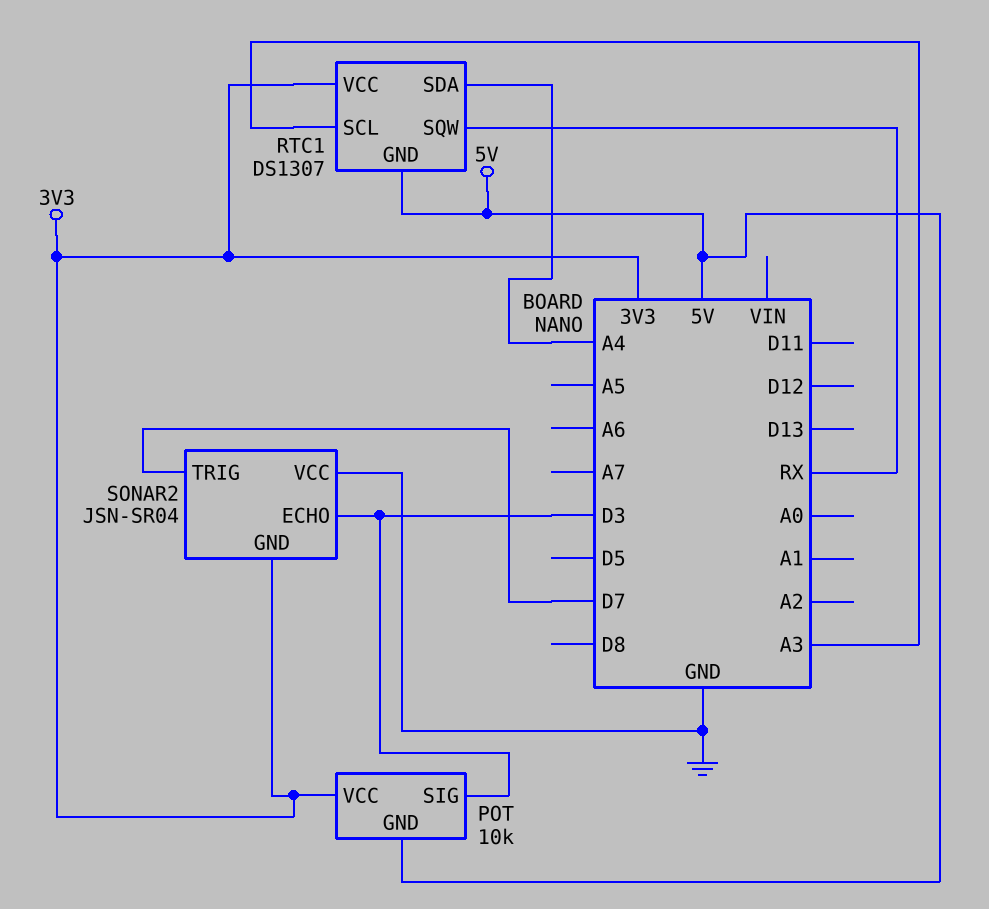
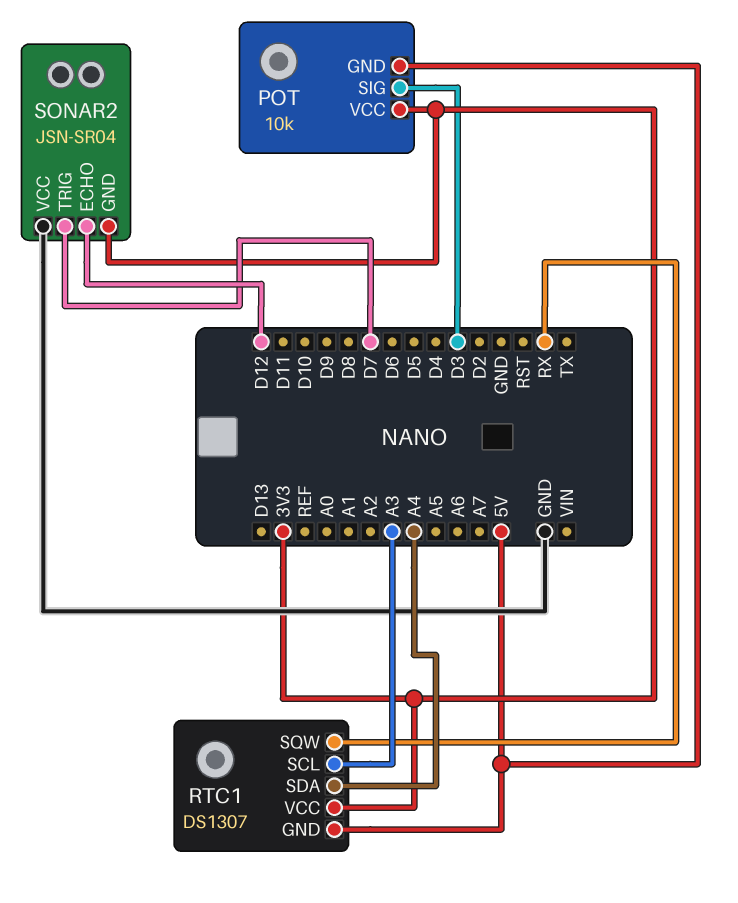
SONAR2 pin ECHO: D3 -> D12

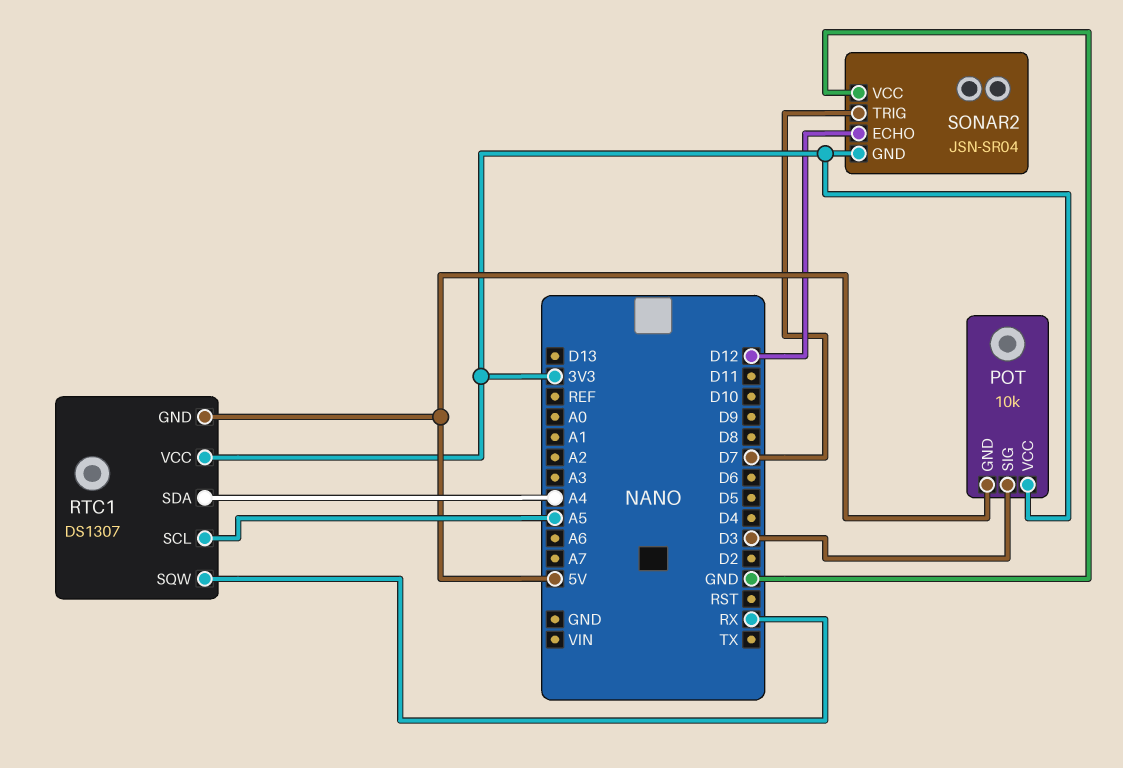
RTC1 pin SCL: A3 -> A5

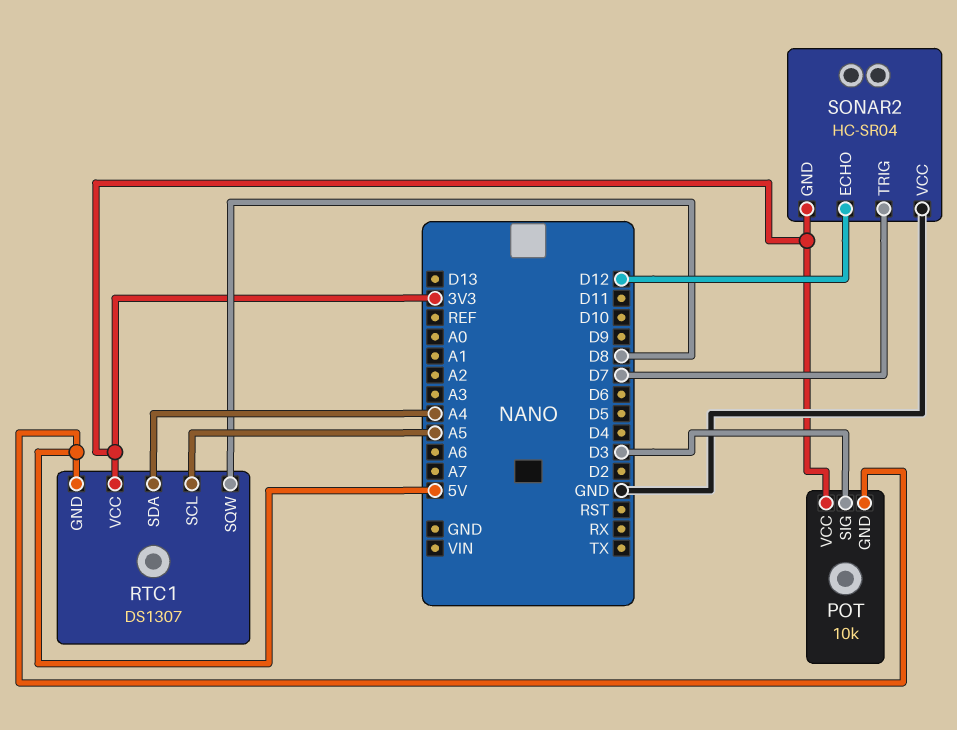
RTC1 pin SQW: RX -> D8
SONAR2: JSN-SR04 -> HC-SR04

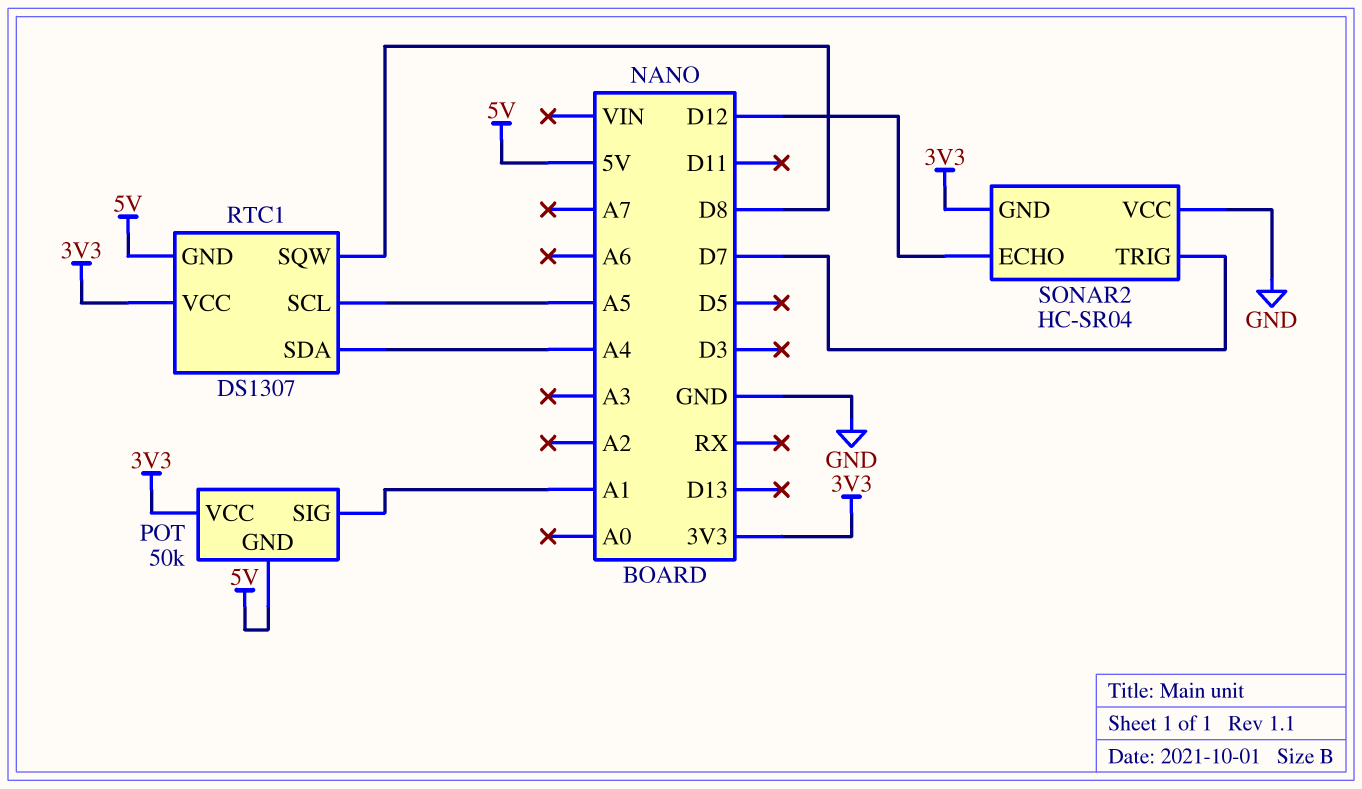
POT: 10k -> 50k
POT pin SIG: D3 -> A1

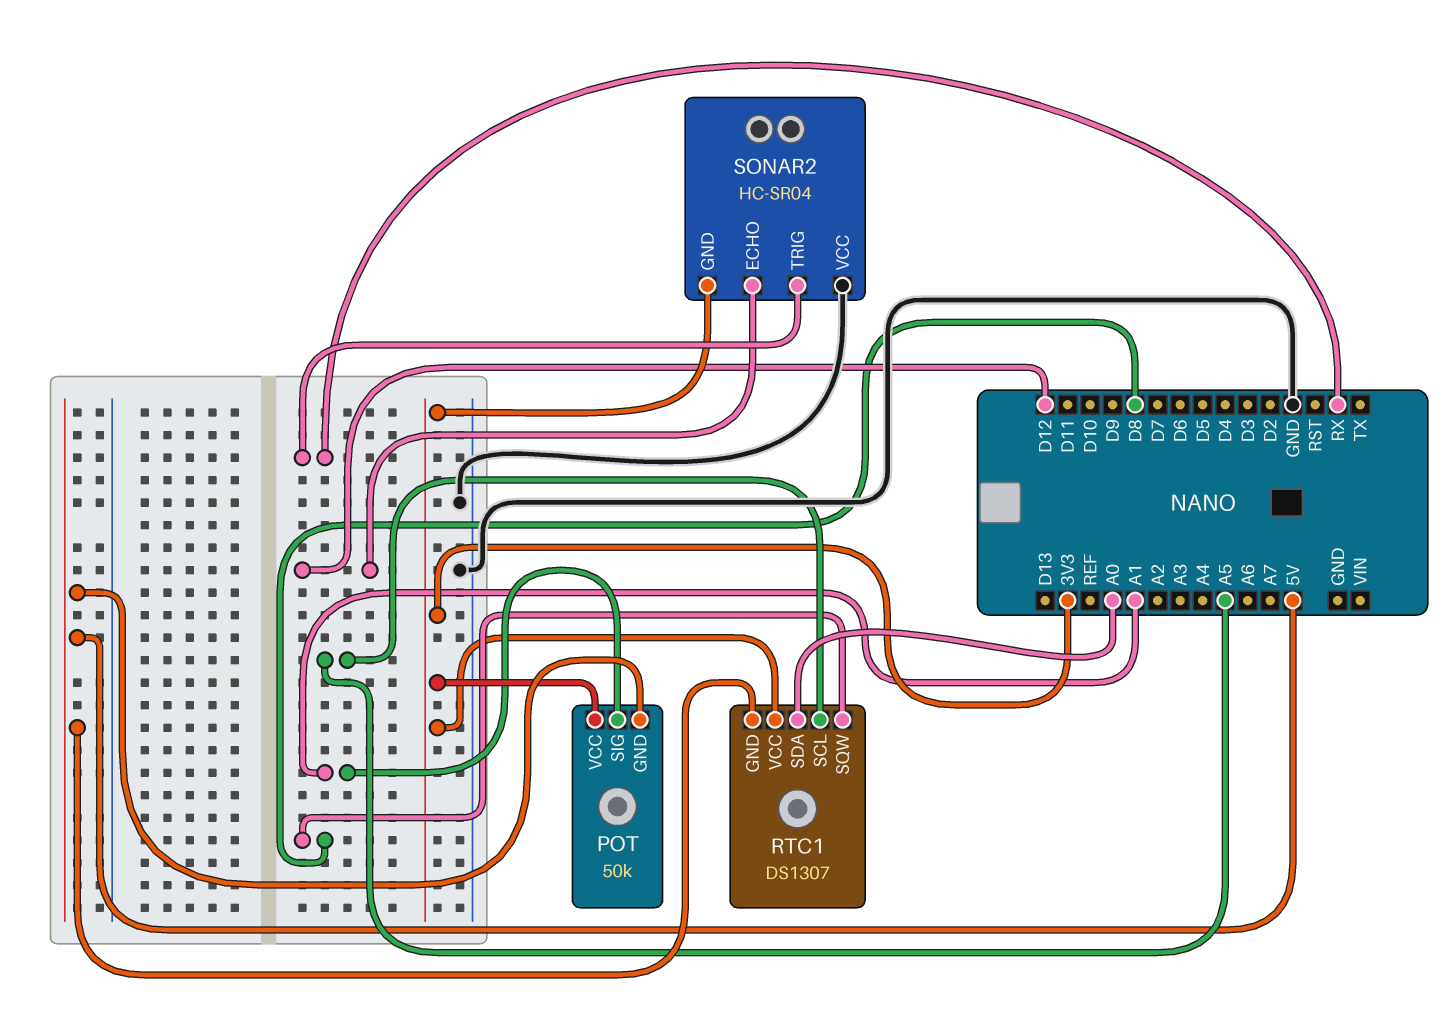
RTC1 pin SDA: A4 -> A0
SONAR2 pin TRIG: D7 -> RX

